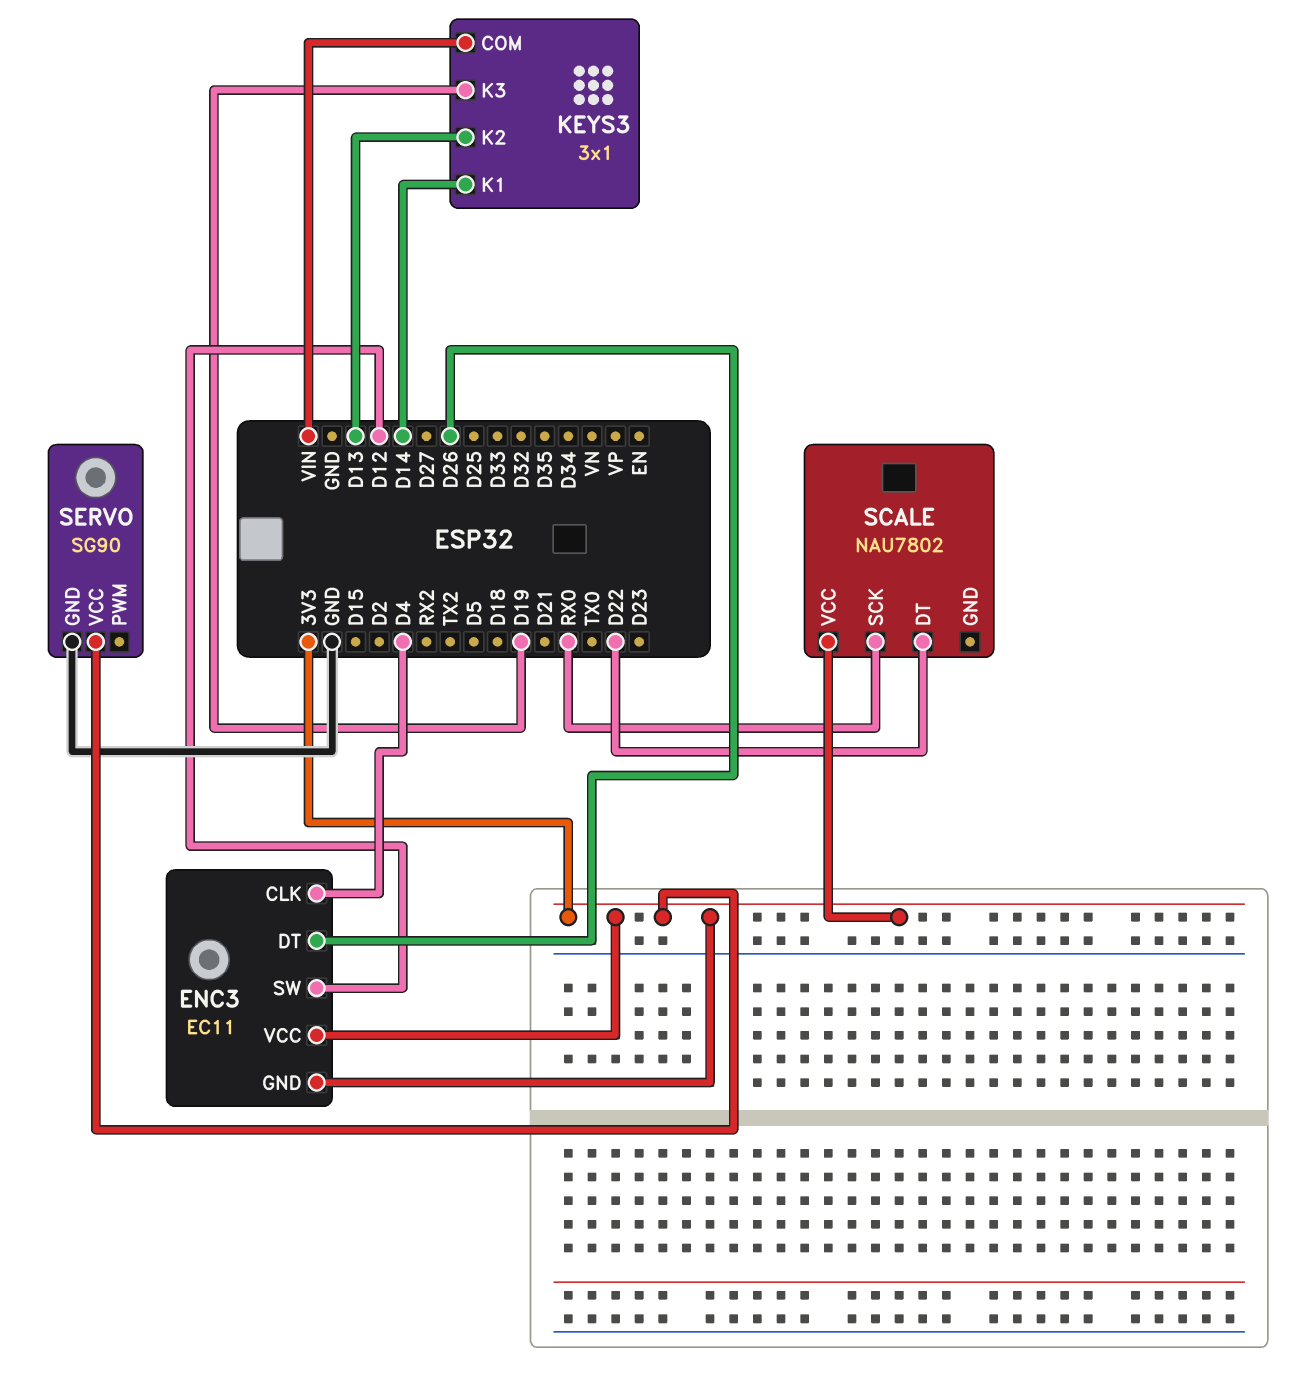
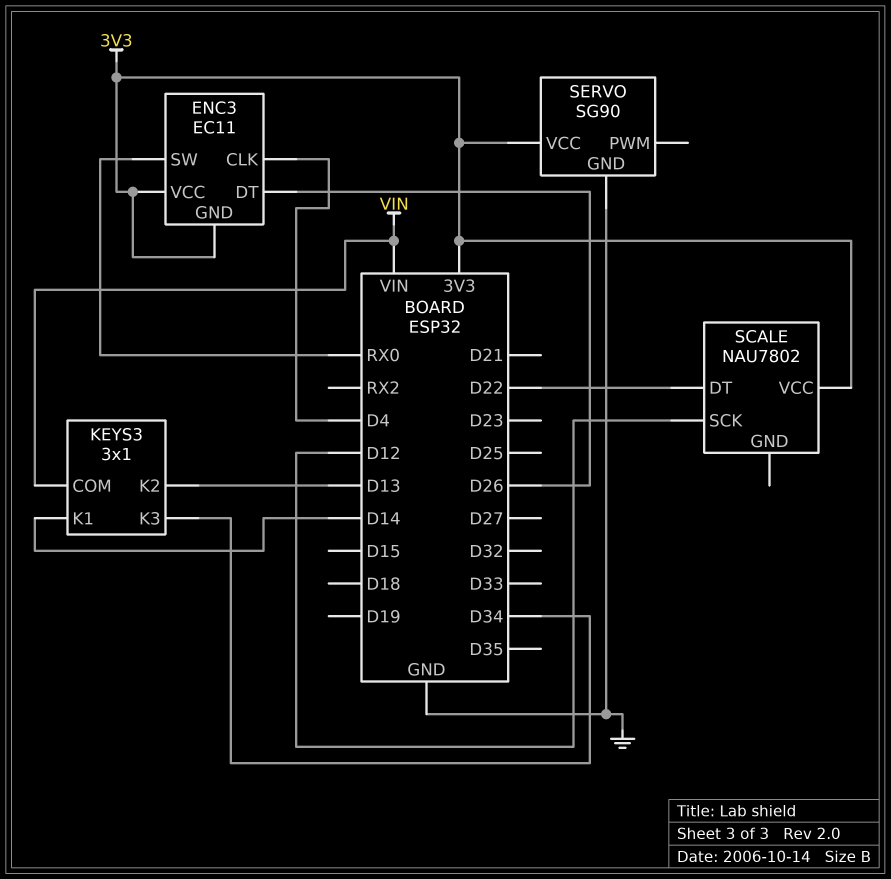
ENC3 pin SW: D12 -> RX0
KEYS3 pin K3: D19 -> D34
SCALE pin SCK: RX0 -> D12

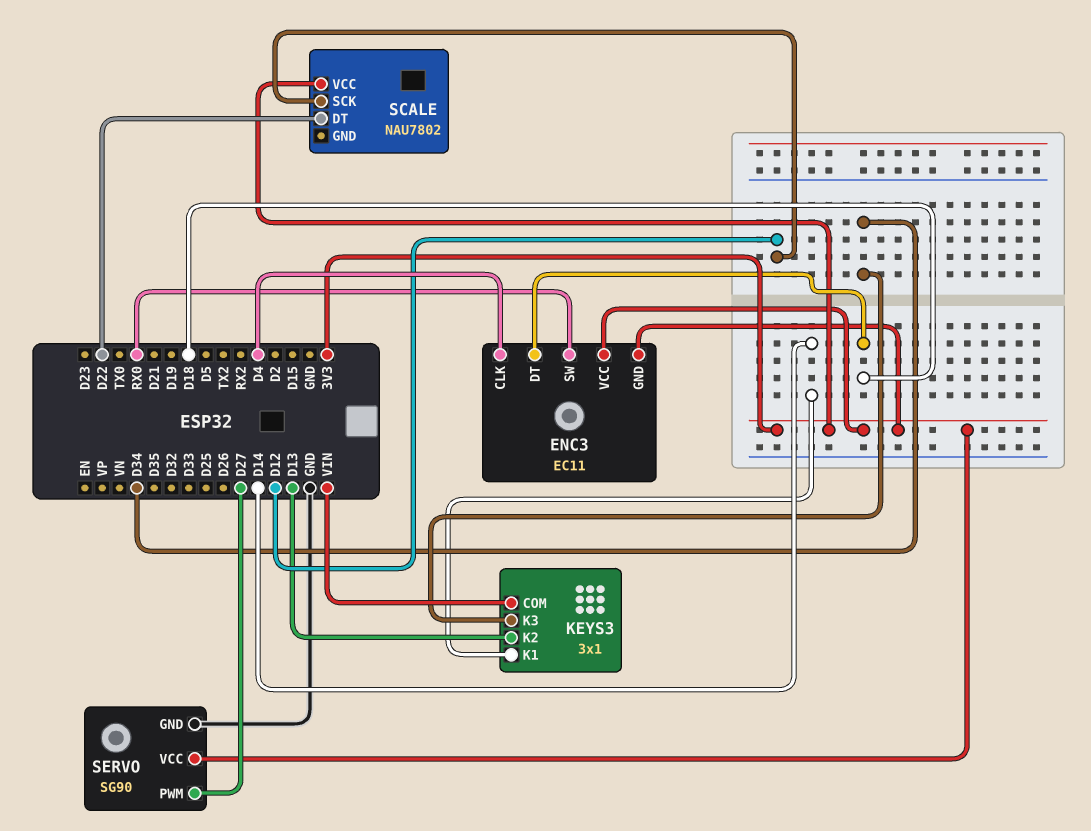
ENC3 pin DT: D26 -> D18
SERVO pin PWM: none -> D27

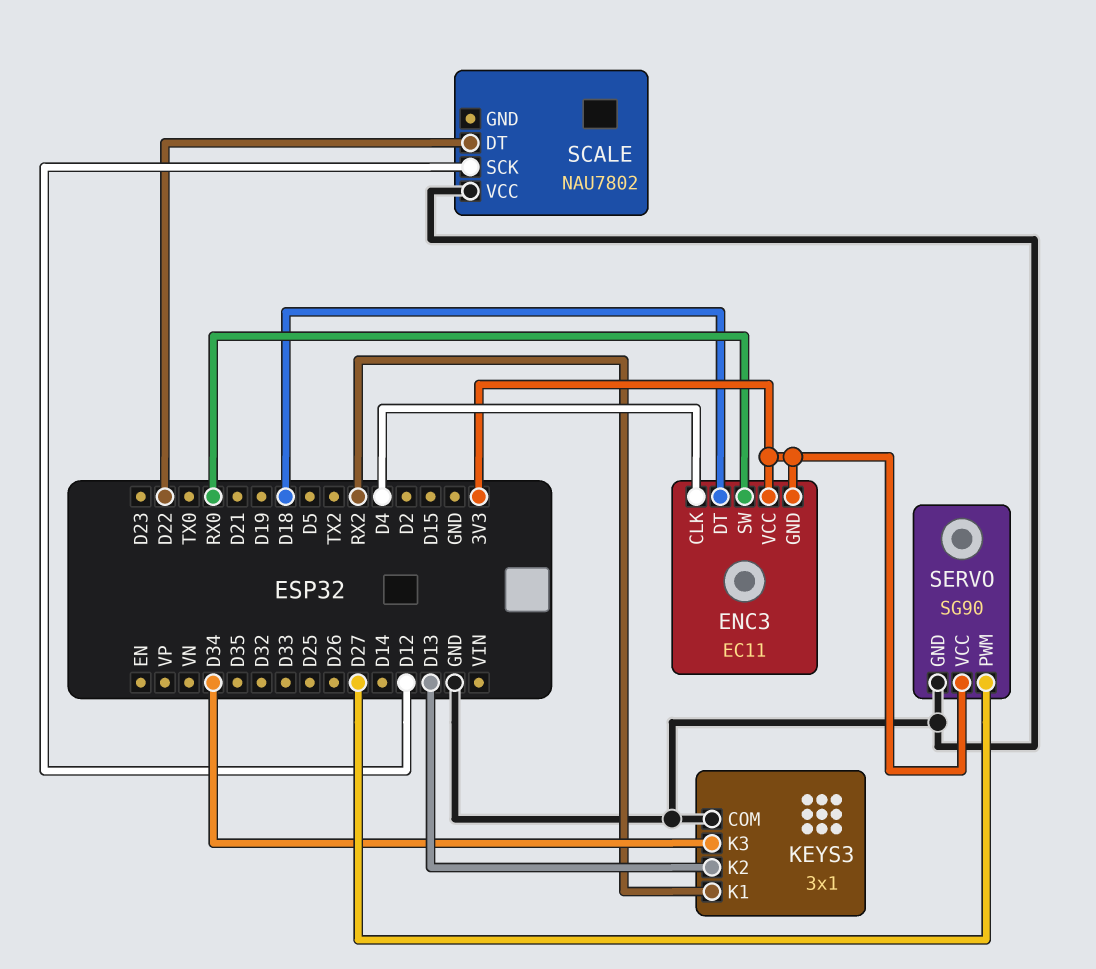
KEYS3 pin COM: VIN -> GND
KEYS3 pin K1: D14 -> RX2
SCALE pin VCC: 3V3 -> GND

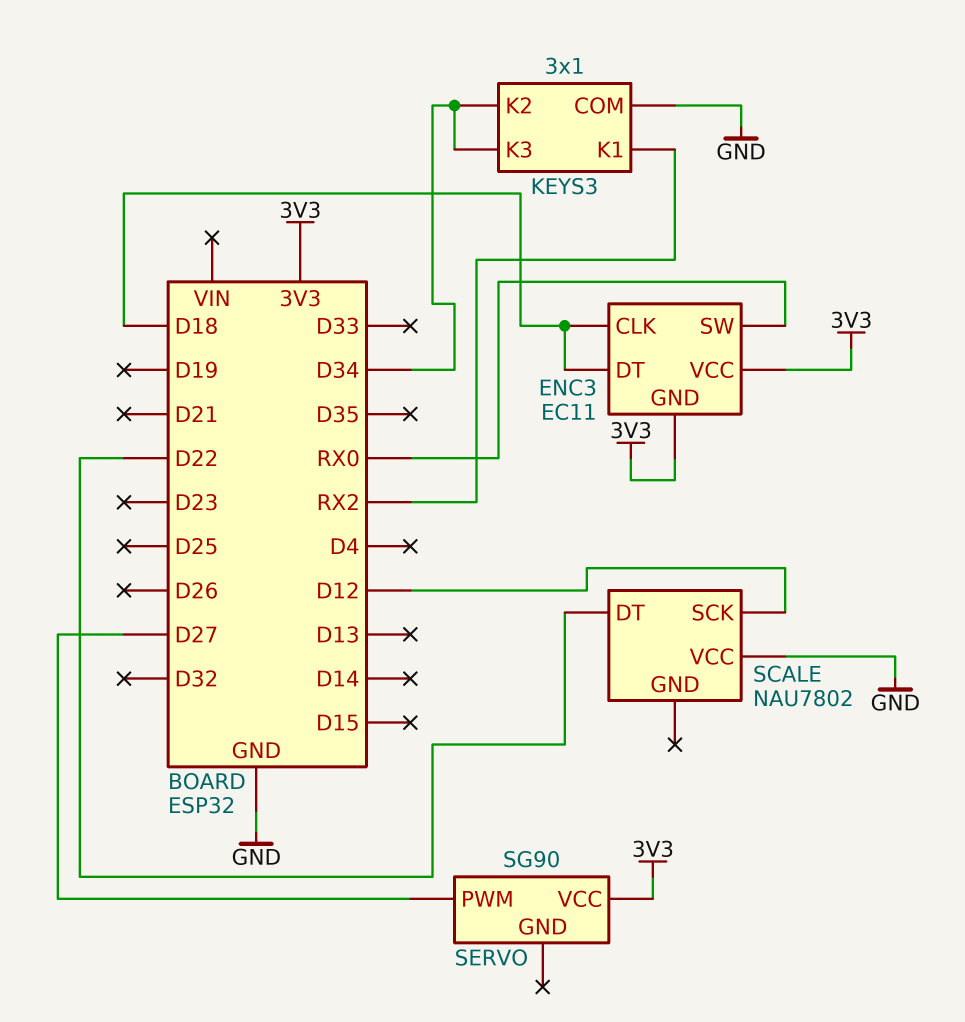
ENC3 pin CLK: D4 -> D18
KEYS3 pin K2: D13 -> D34
SERVO pin GND: GND -> none

